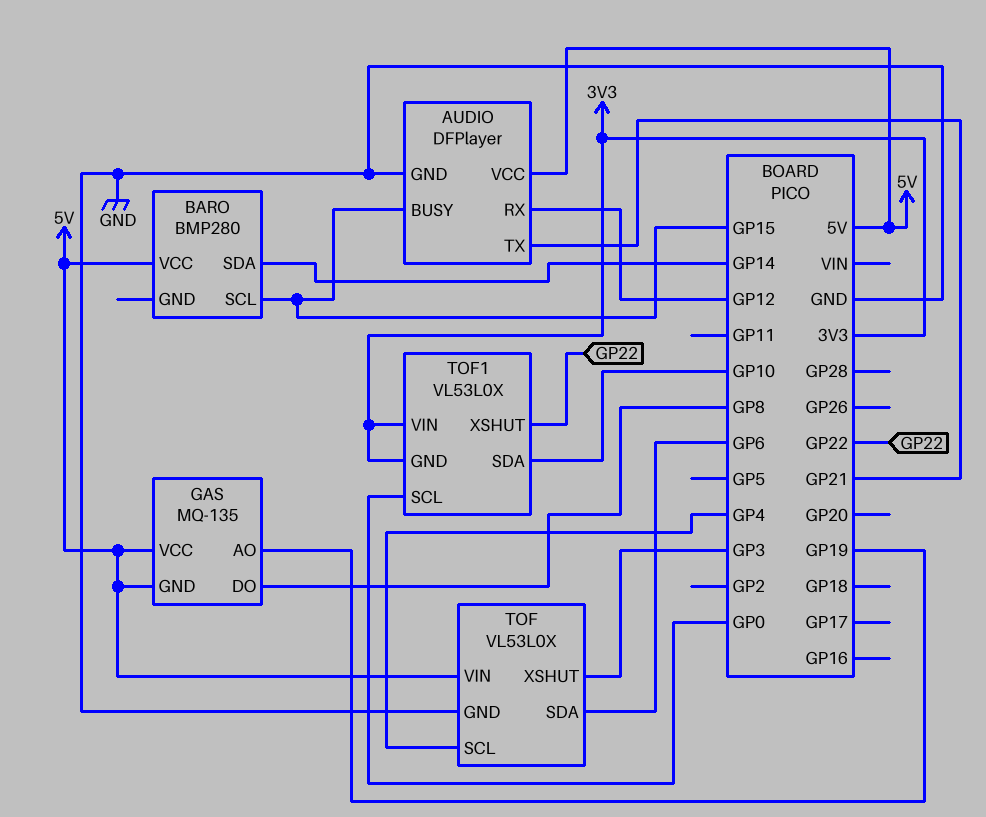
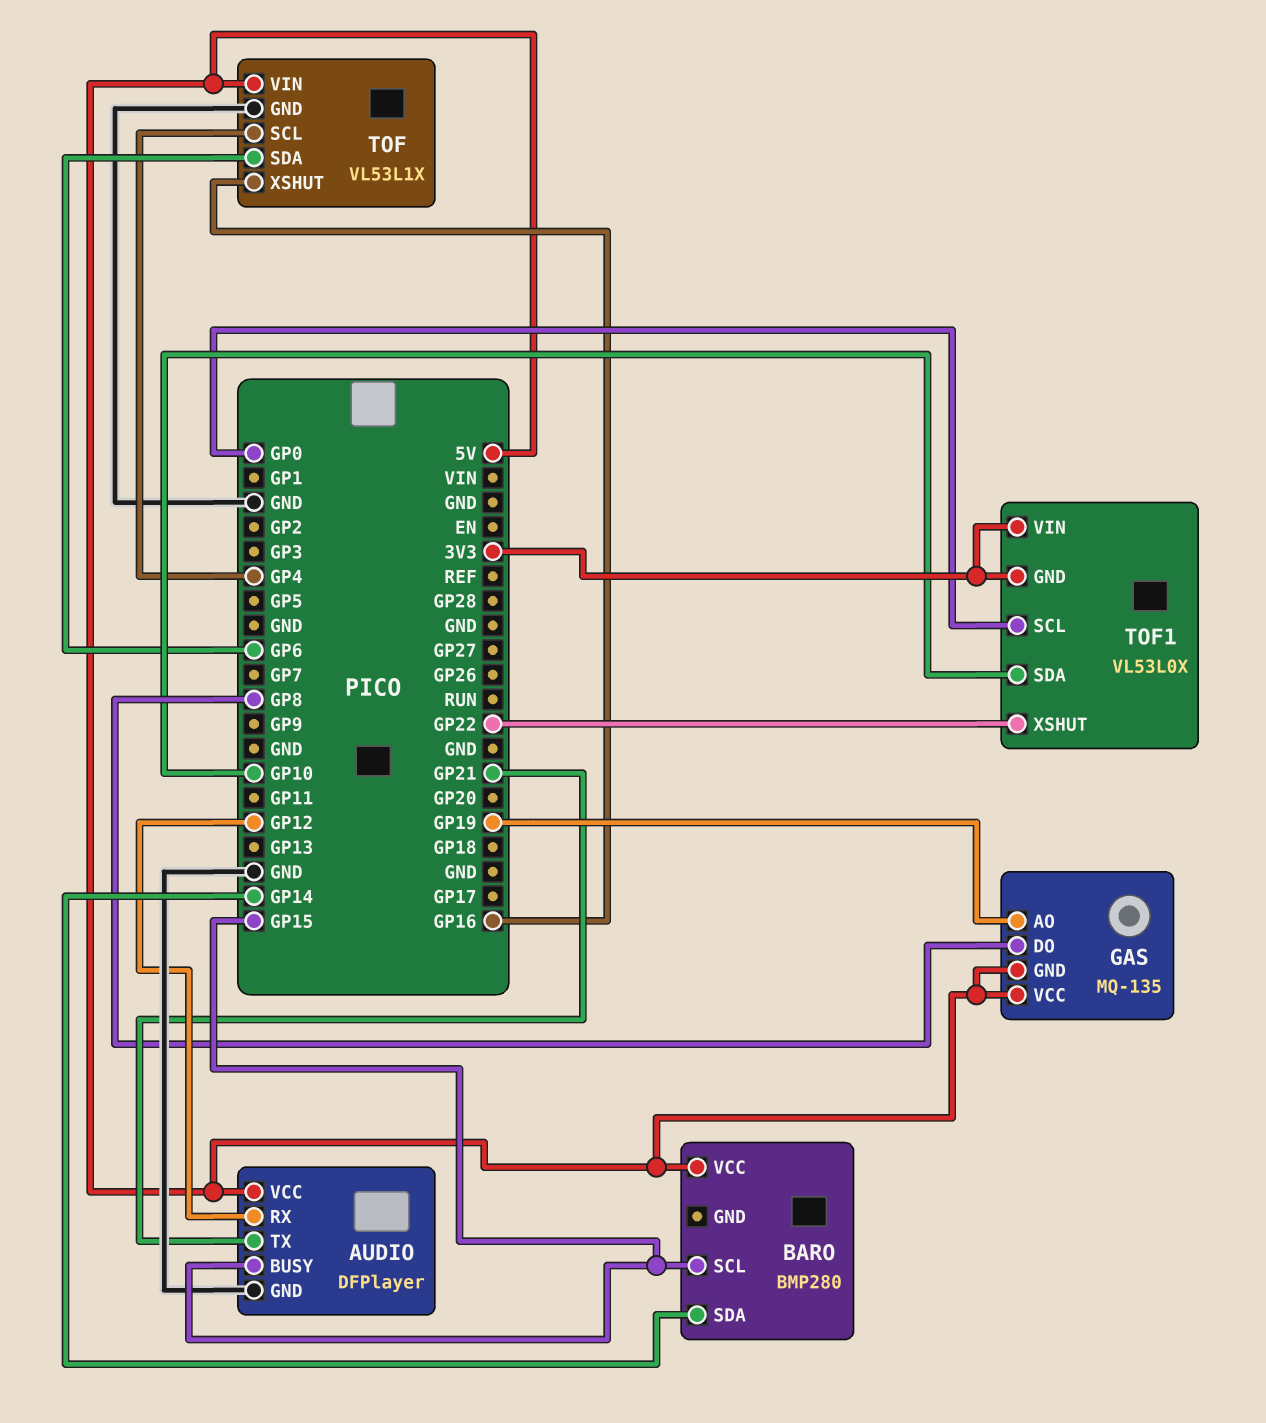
TOF: VL53L0X -> VL53L1X
TOF pin XSHUT: GP3 -> GP16

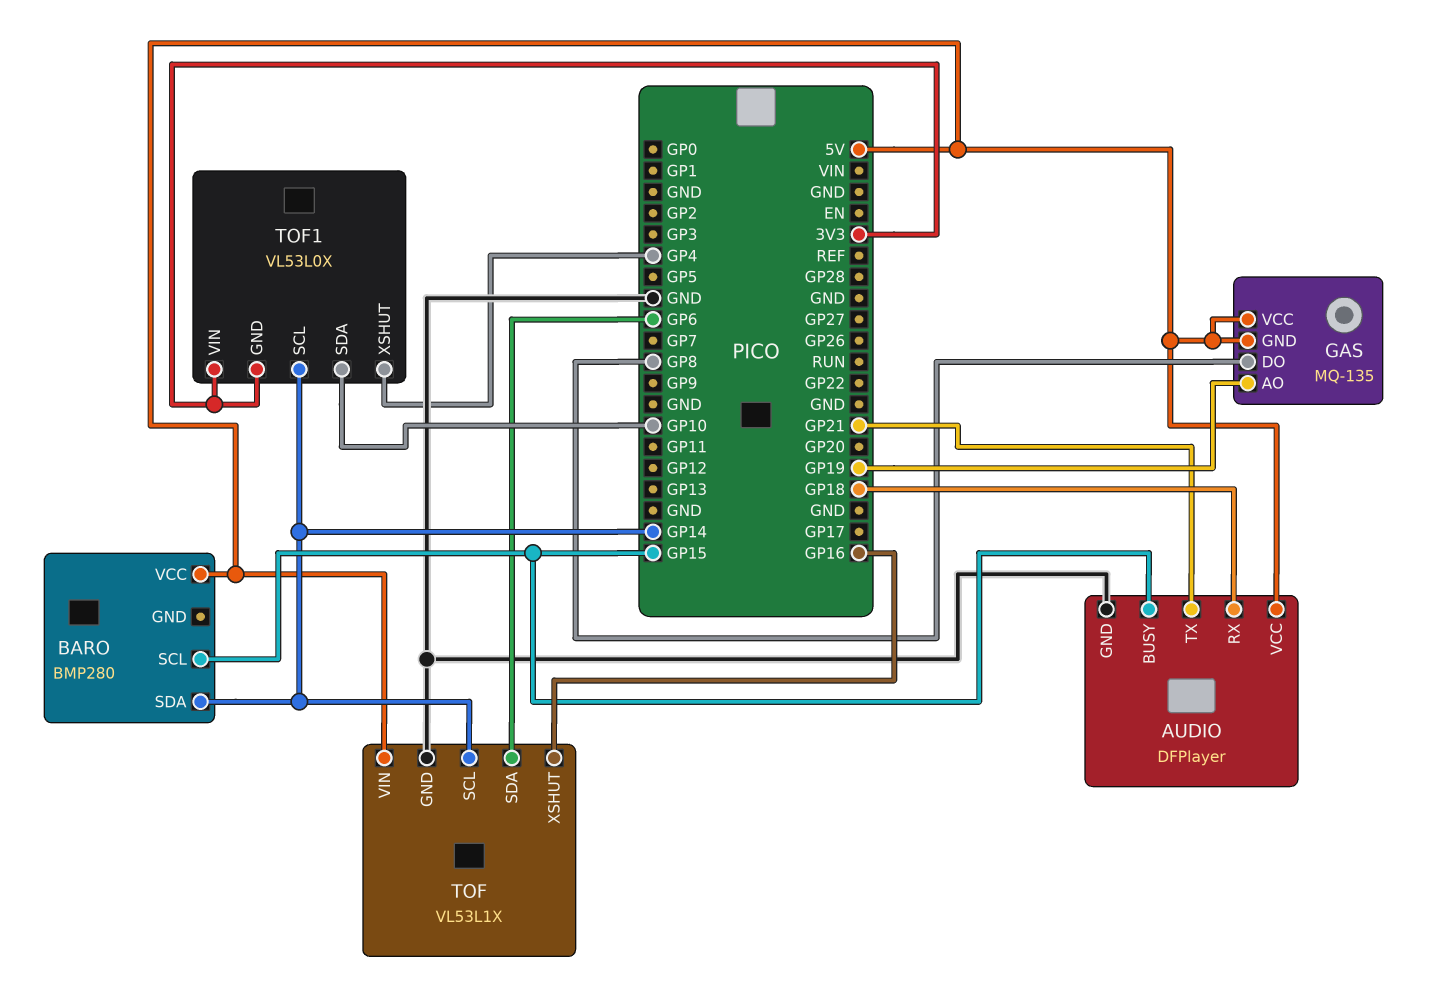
AUDIO pin RX: GP12 -> GP18
TOF pin SCL: GP4 -> GP14
TOF1 pin SCL: GP0 -> GP14
TOF1 pin XSHUT: GP22 -> GP4

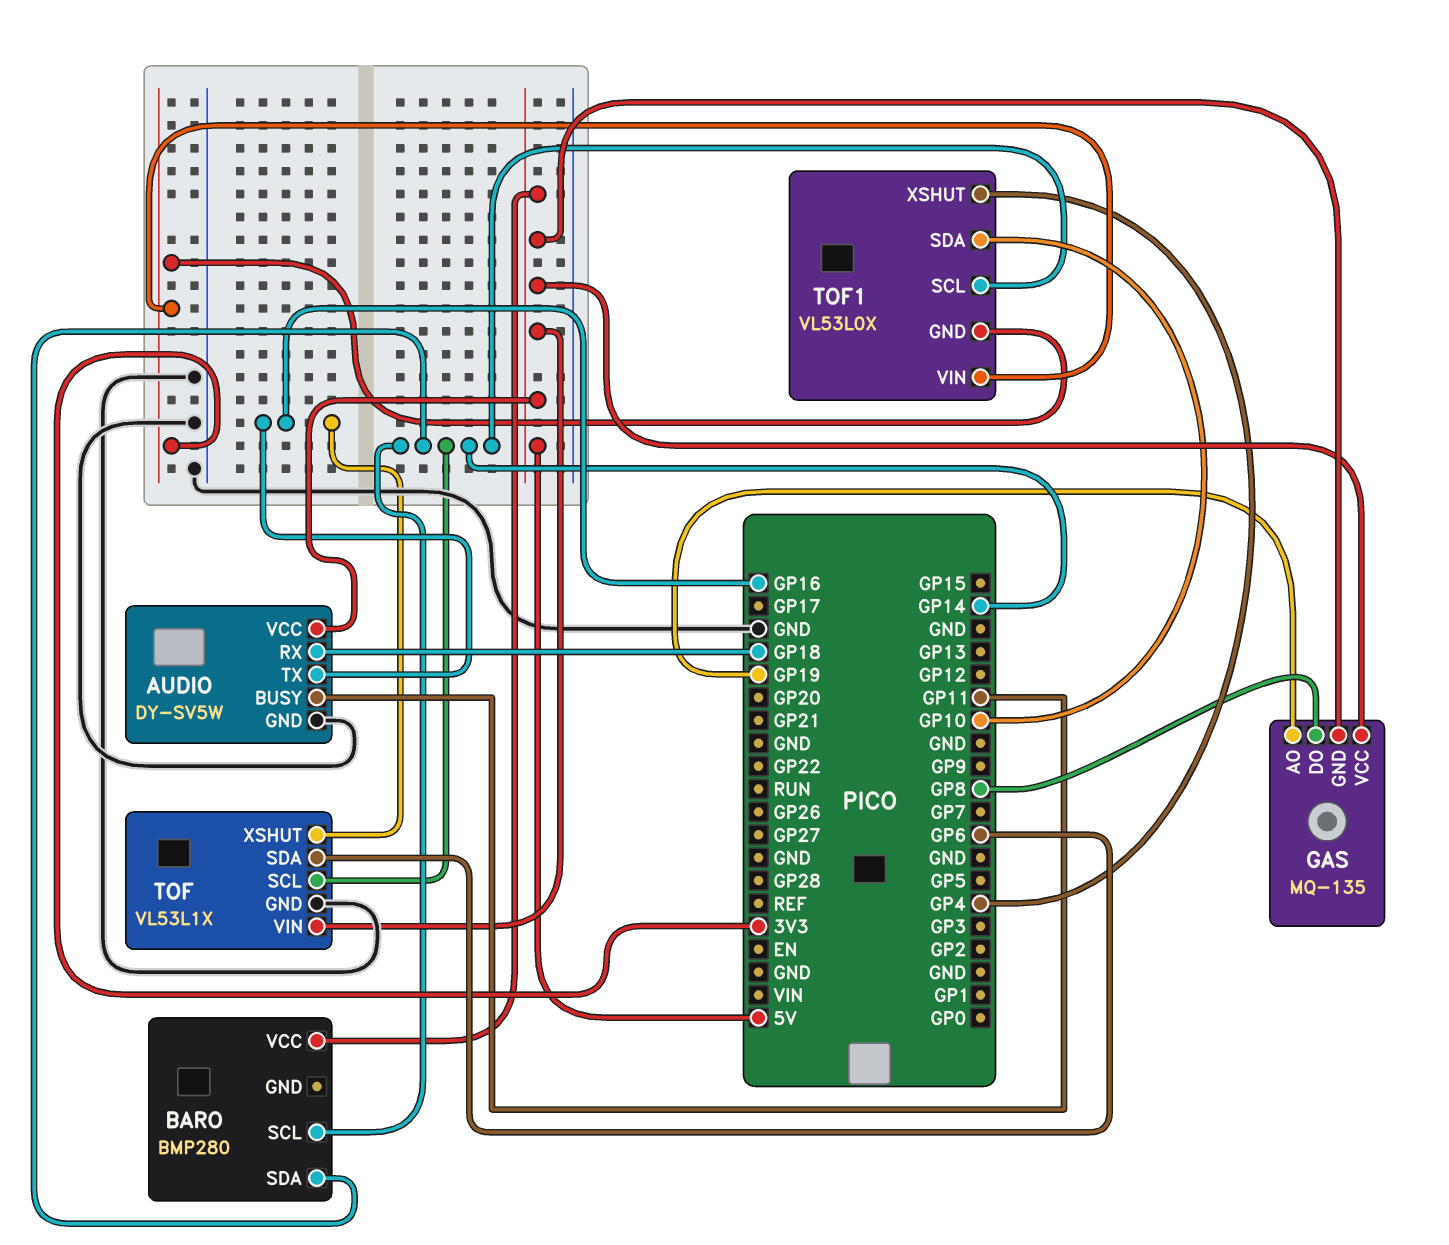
AUDIO: DFPlayer -> DY-SV5W
AUDIO pin BUSY: GP15 -> GP11
AUDIO pin TX: GP21 -> GP16
BARO pin SCL: GP15 -> GP14

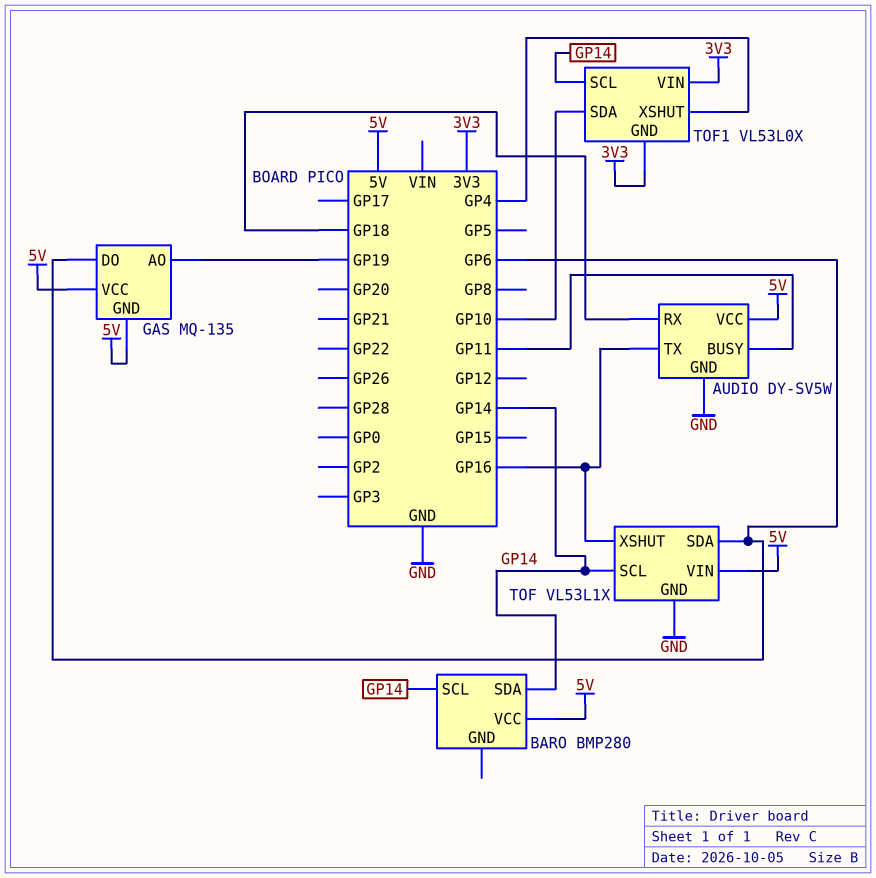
GAS pin DO: GP8 -> GP6

